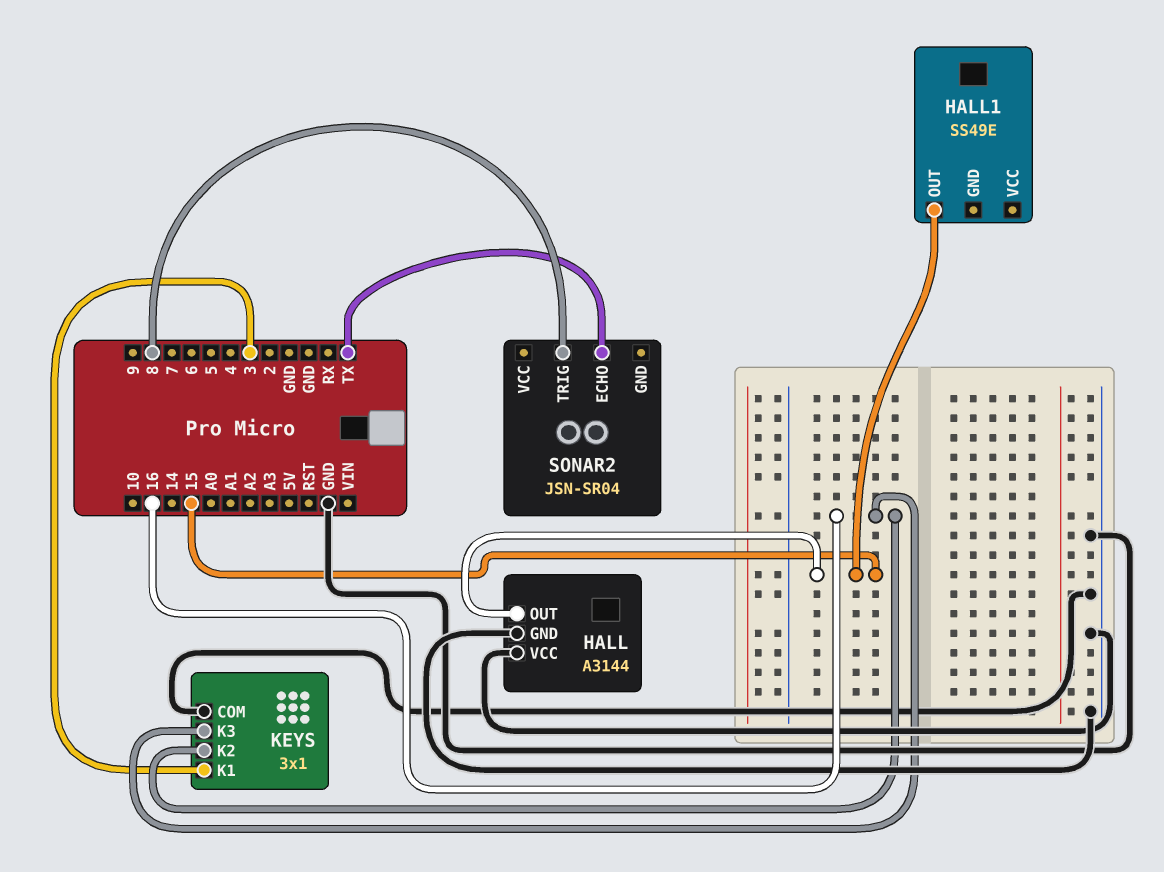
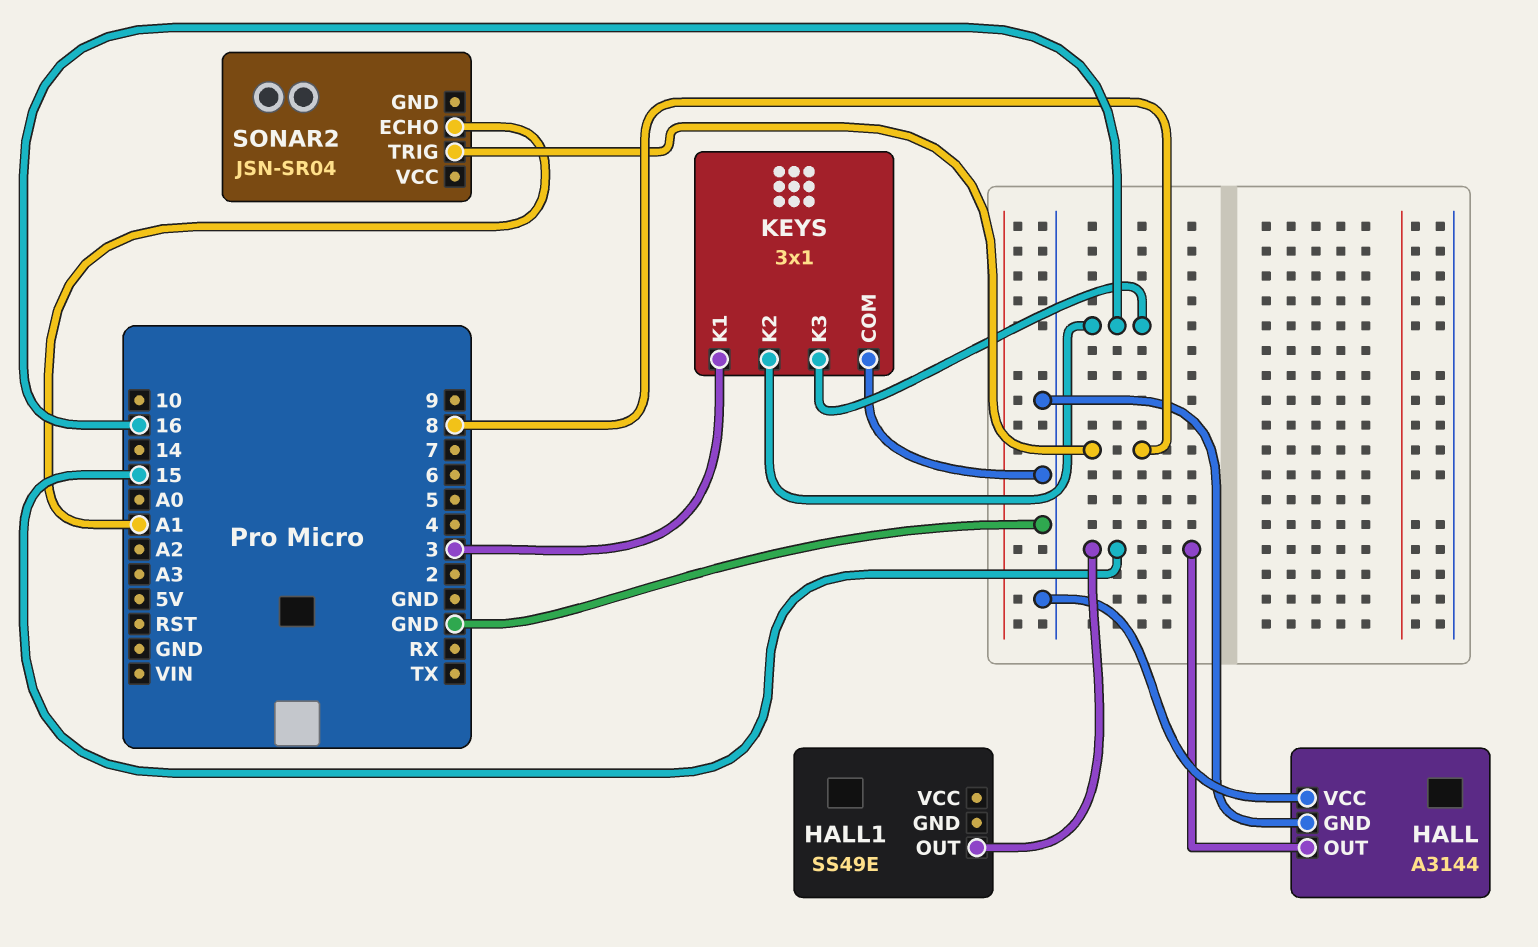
SONAR2 pin ECHO: TX -> A1

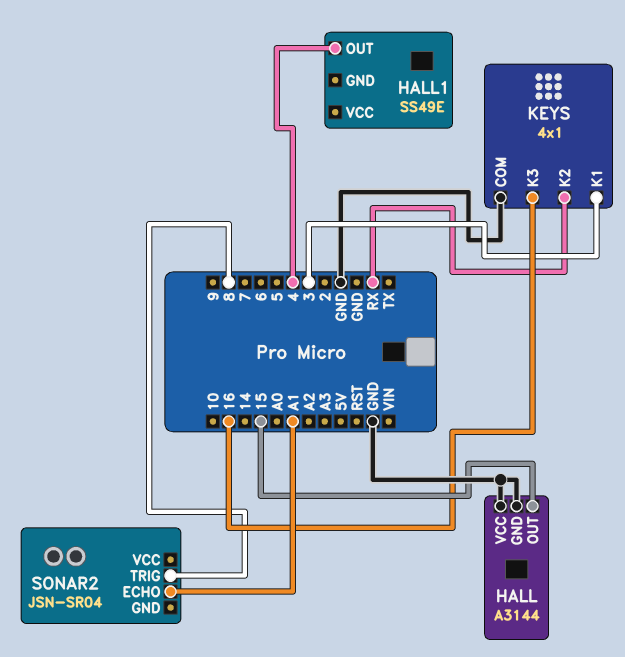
HALL1 pin OUT: 15 -> 4
KEYS: 3x1 -> 4x1
KEYS pin K2: 16 -> RX

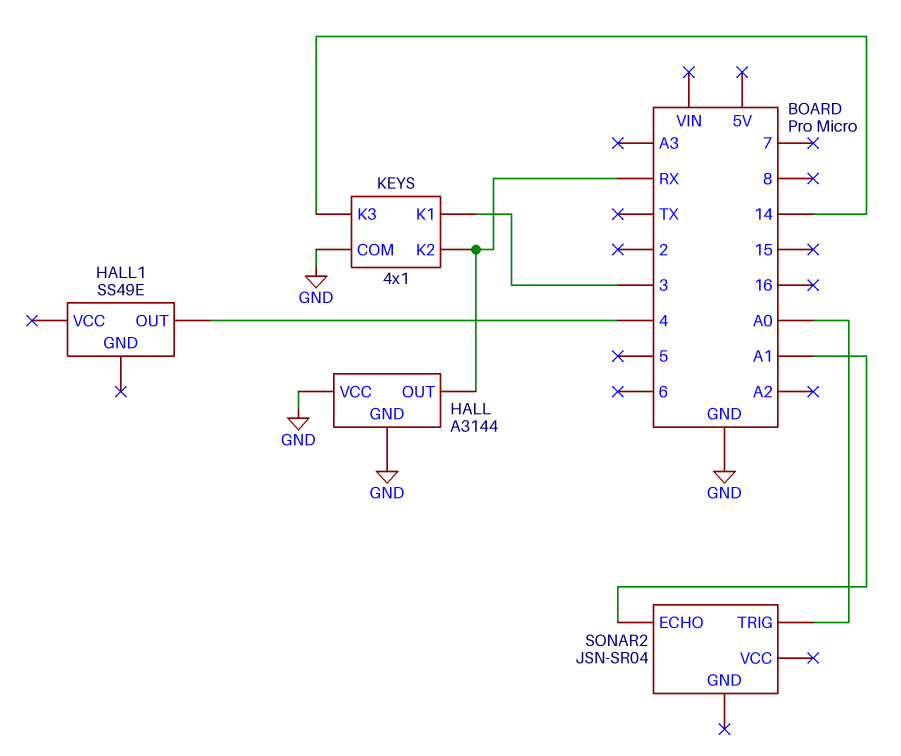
HALL pin OUT: 15 -> RX
KEYS pin K3: 16 -> 14
SONAR2 pin TRIG: 8 -> A0

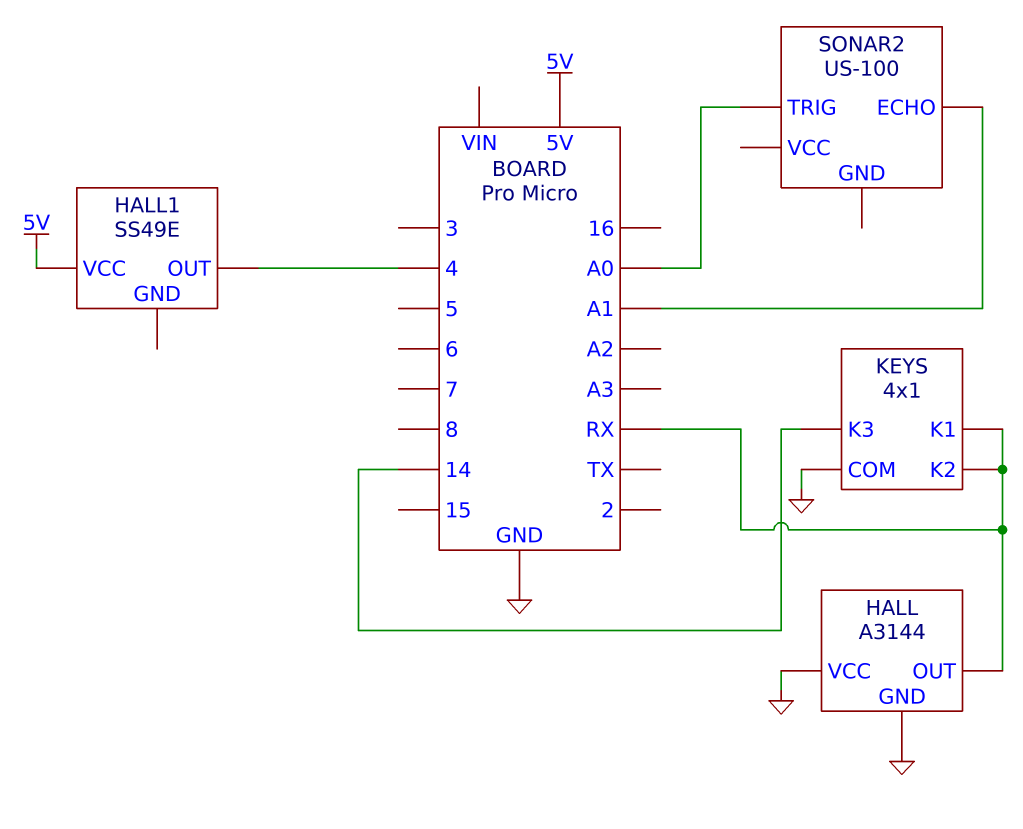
HALL1 pin VCC: none -> 5V
KEYS pin K1: 3 -> RX
SONAR2: JSN-SR04 -> US-100

